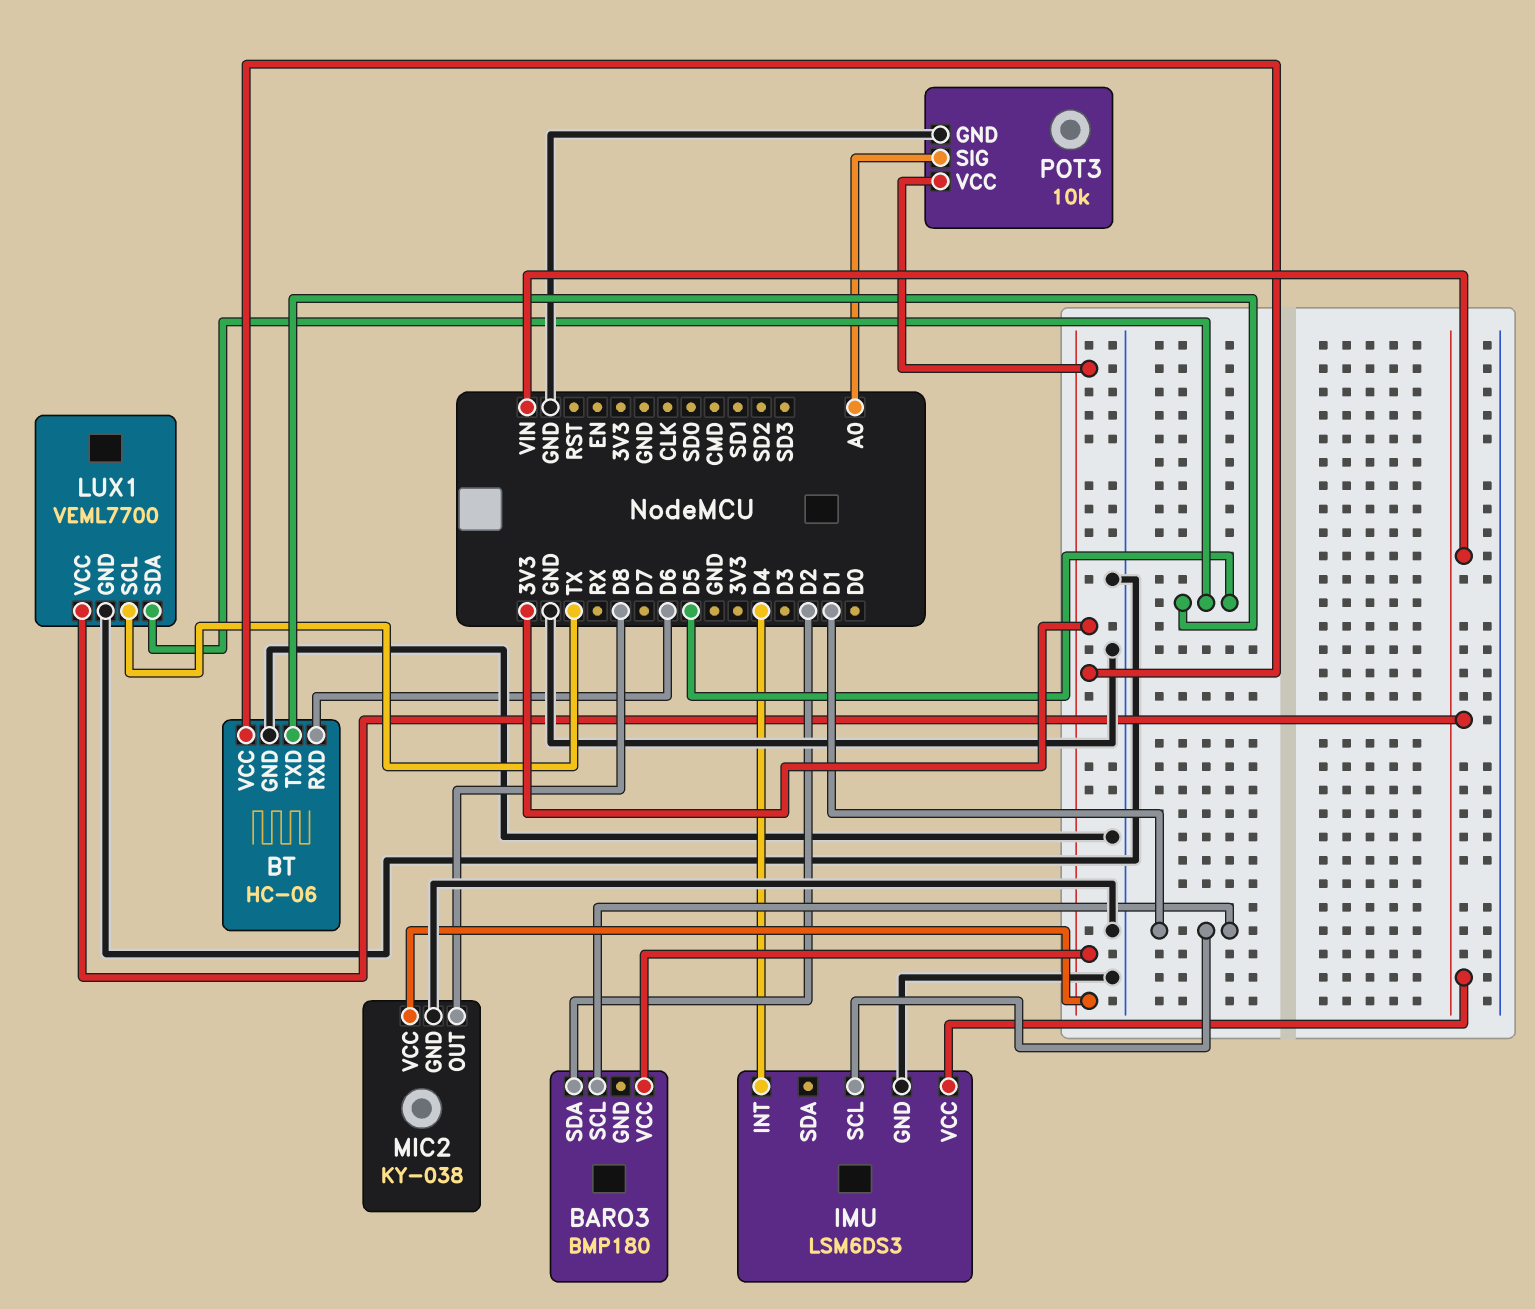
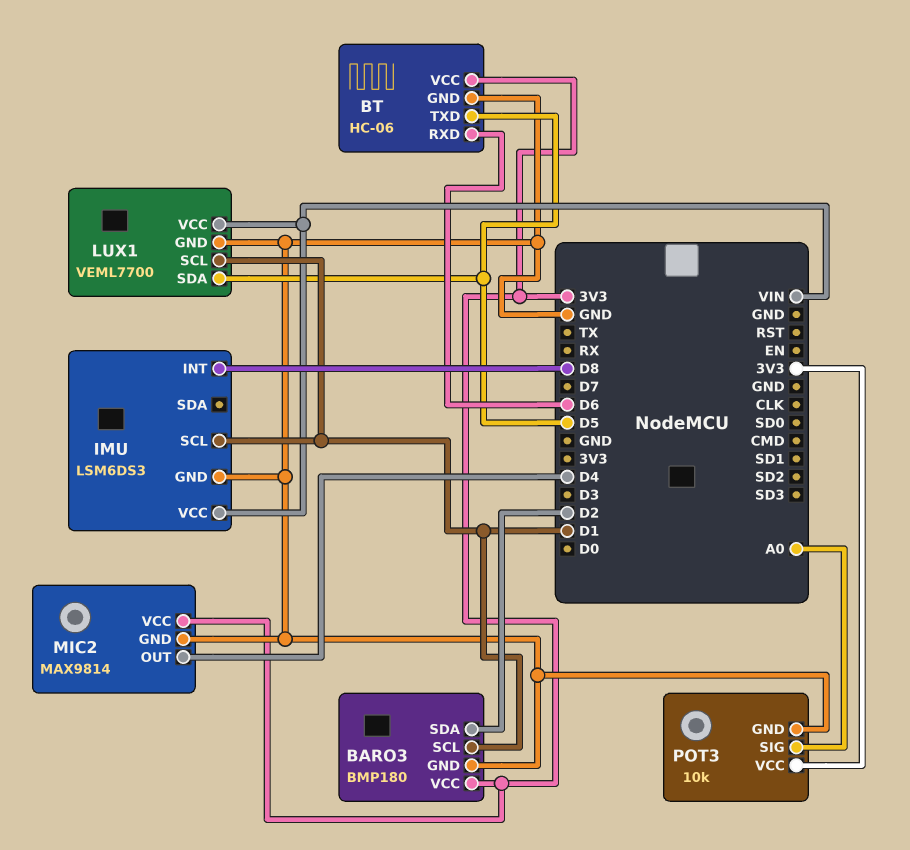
BARO3 pin GND: none -> GND
IMU pin INT: D4 -> D8
LUX1 pin SCL: TX -> D1
MIC2: KY-038 -> MAX9814
MIC2 pin OUT: D8 -> D4

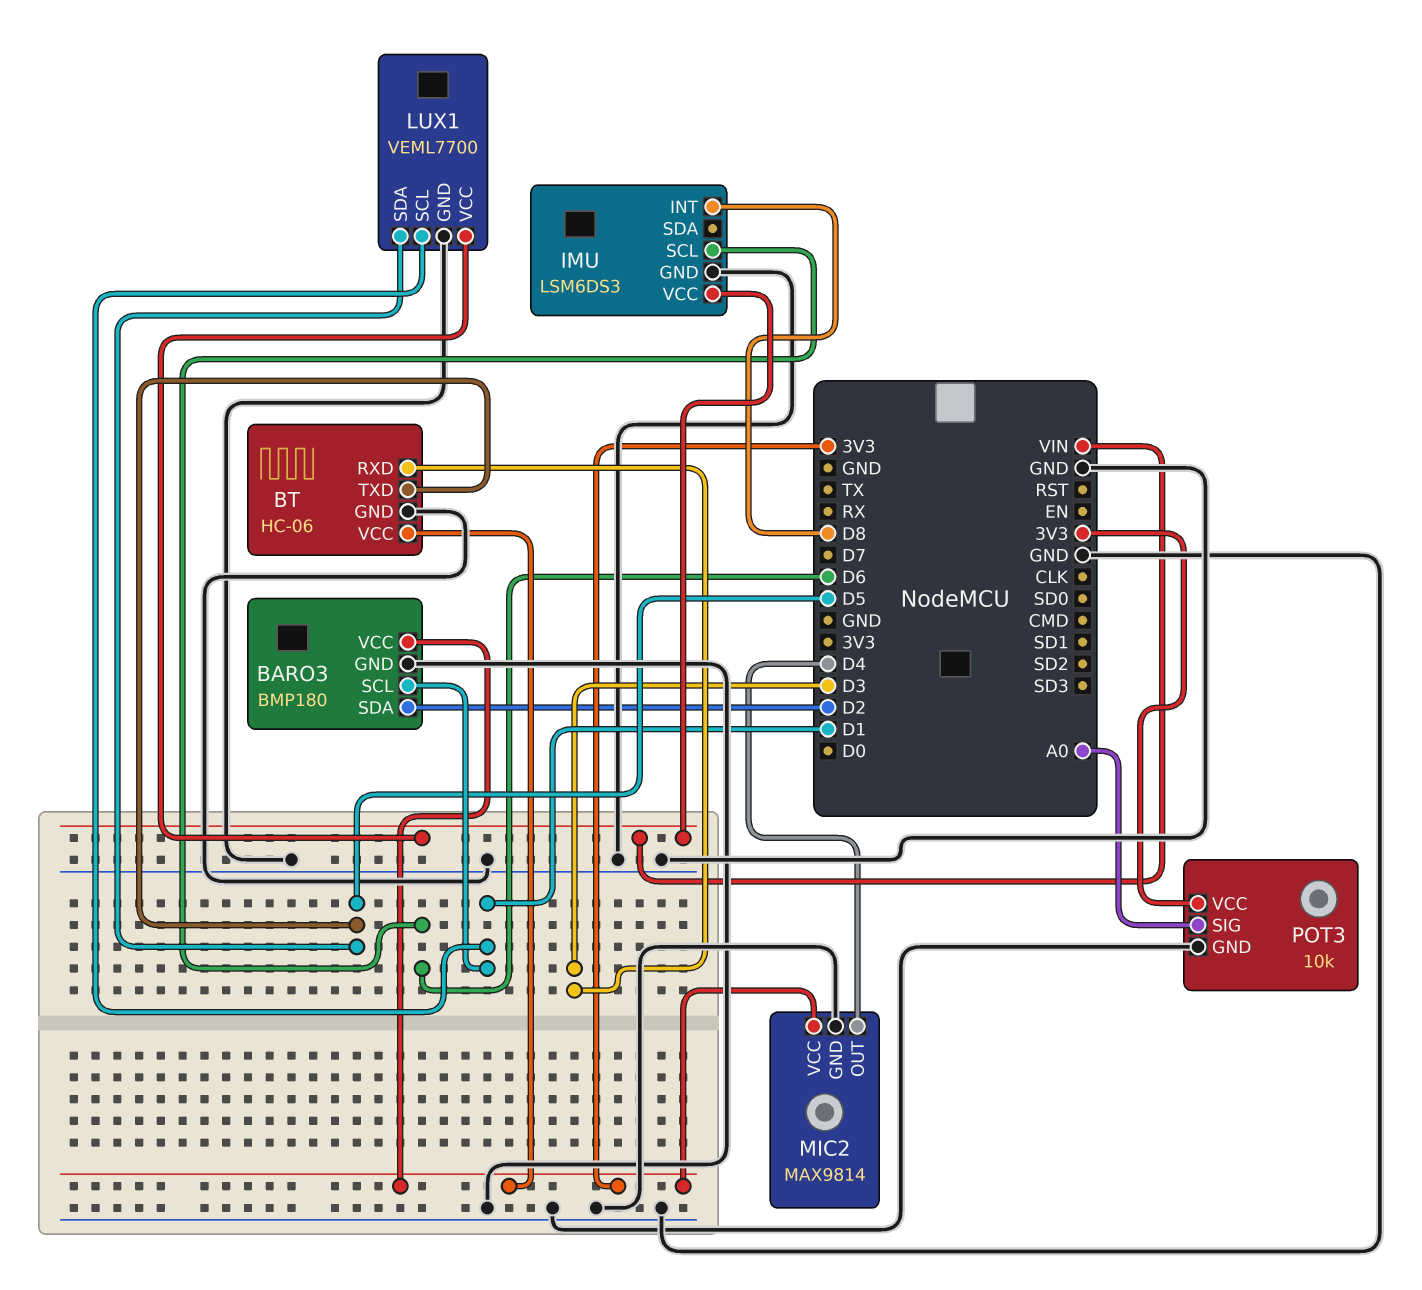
BT pin RXD: D6 -> D3
IMU pin SCL: D1 -> D6

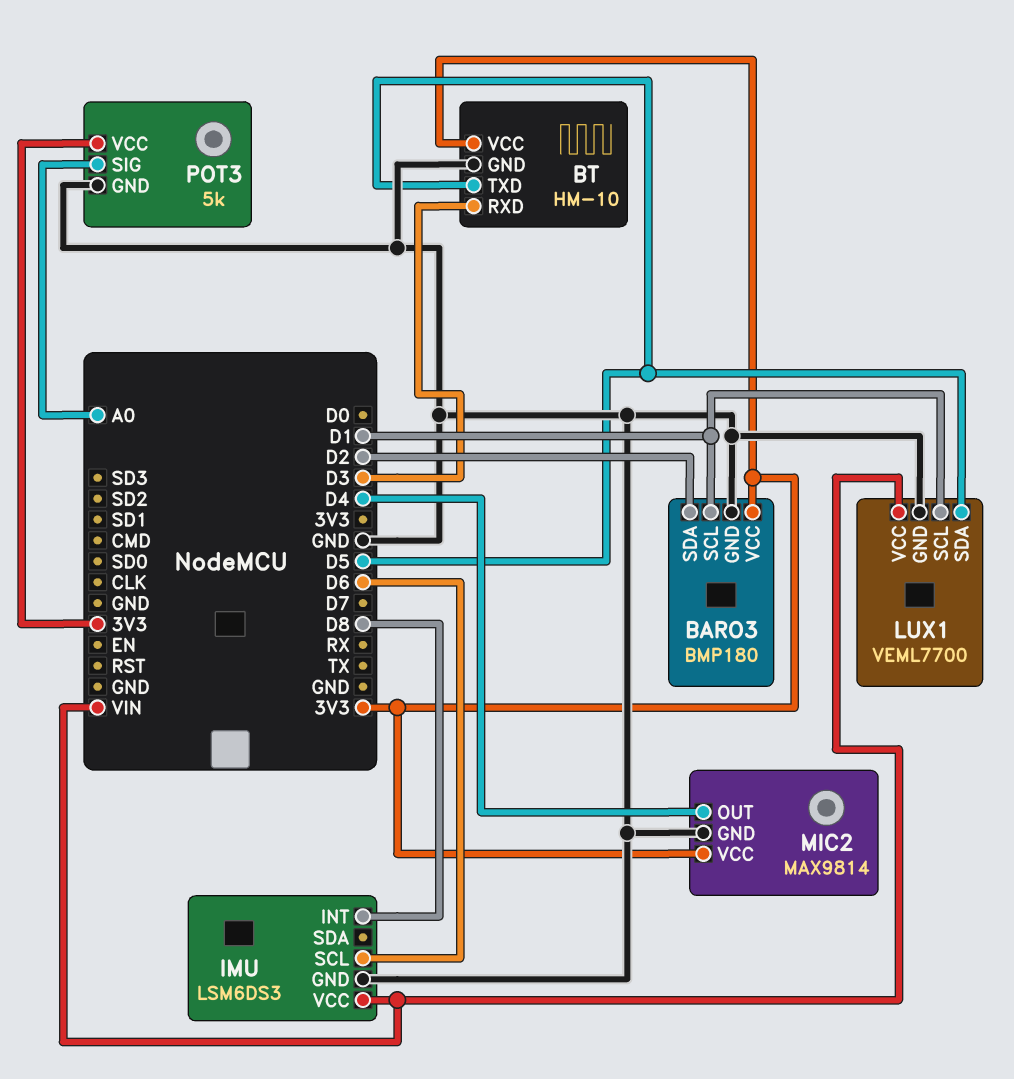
BT: HC-06 -> HM-10
POT3: 10k -> 5k

